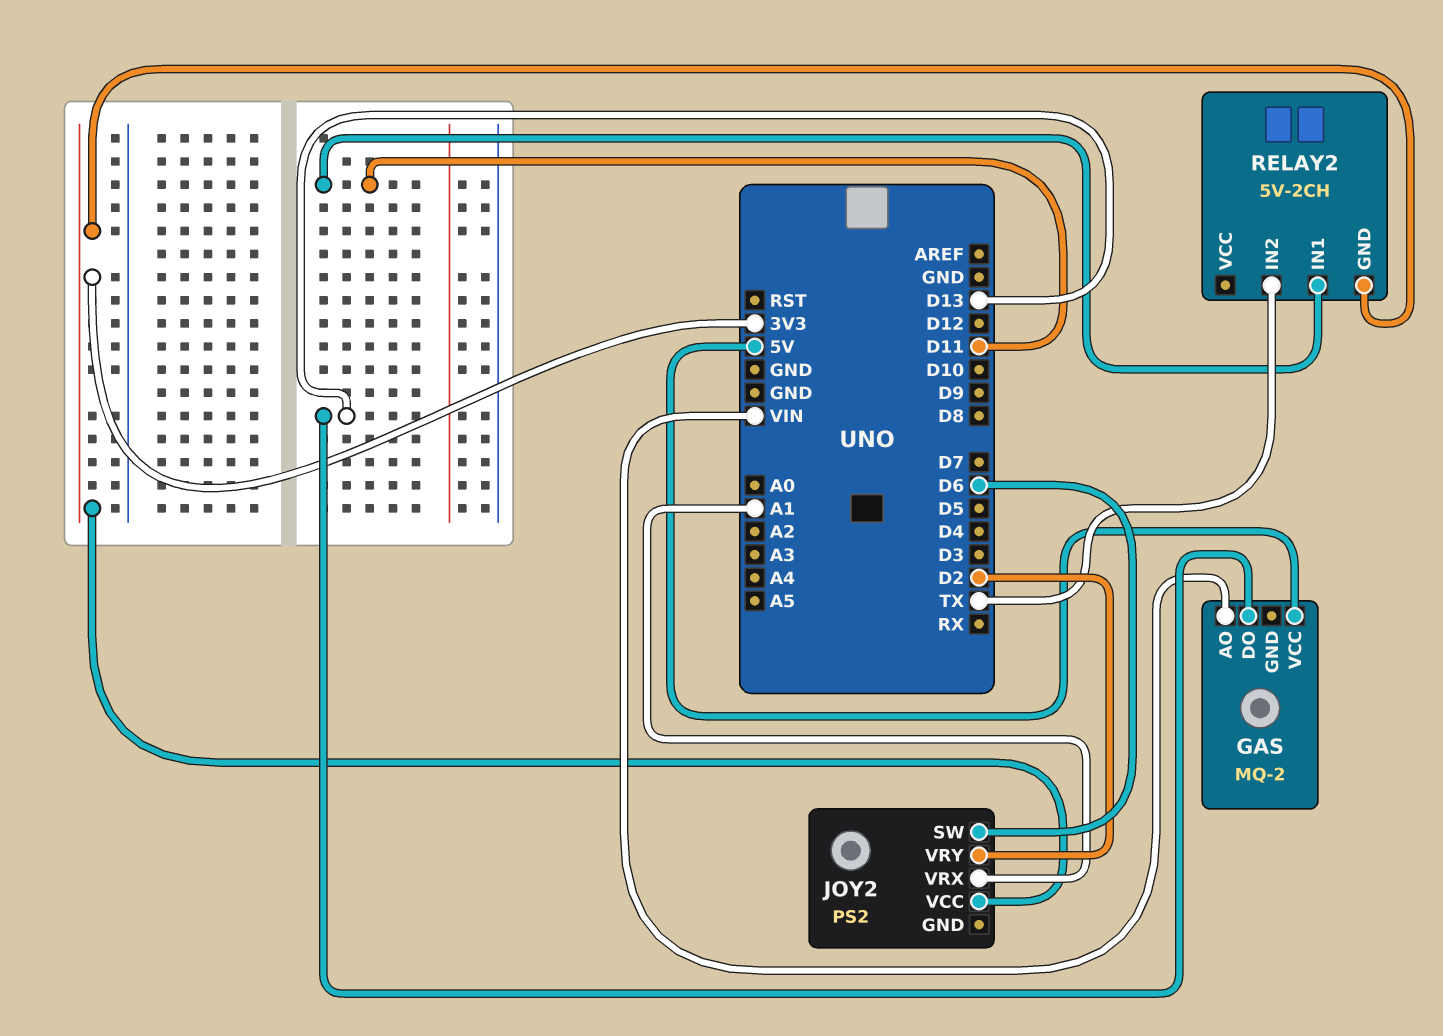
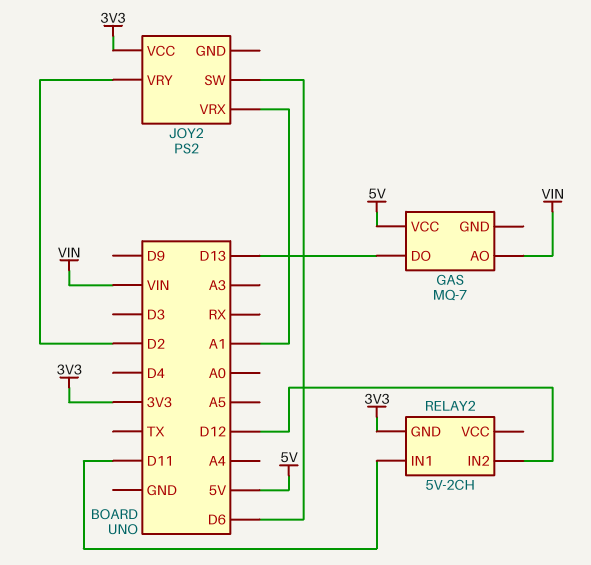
GAS: MQ-2 -> MQ-7
RELAY2 pin IN2: TX -> D12

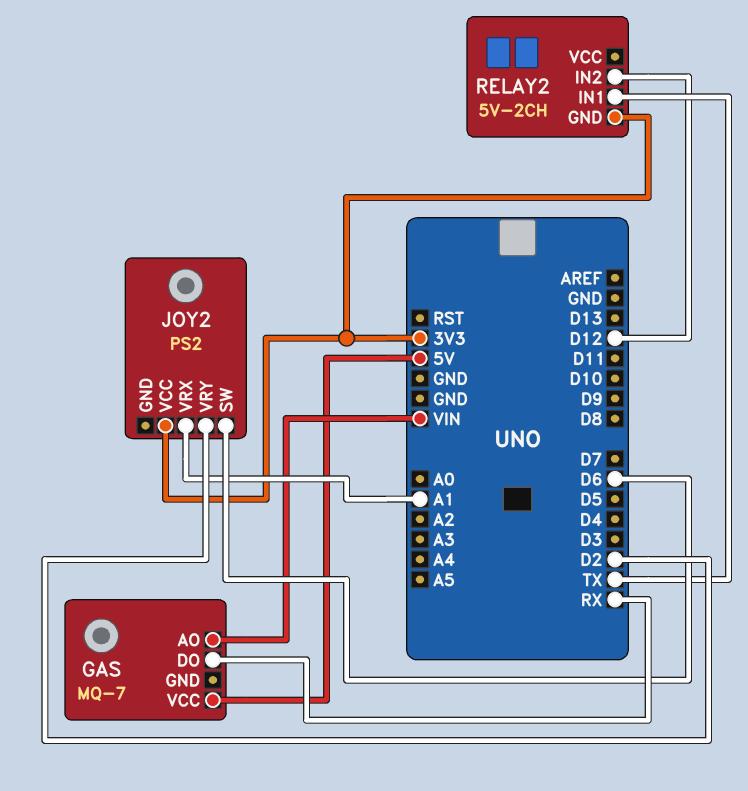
GAS pin DO: D13 -> RX
RELAY2 pin IN1: D11 -> TX

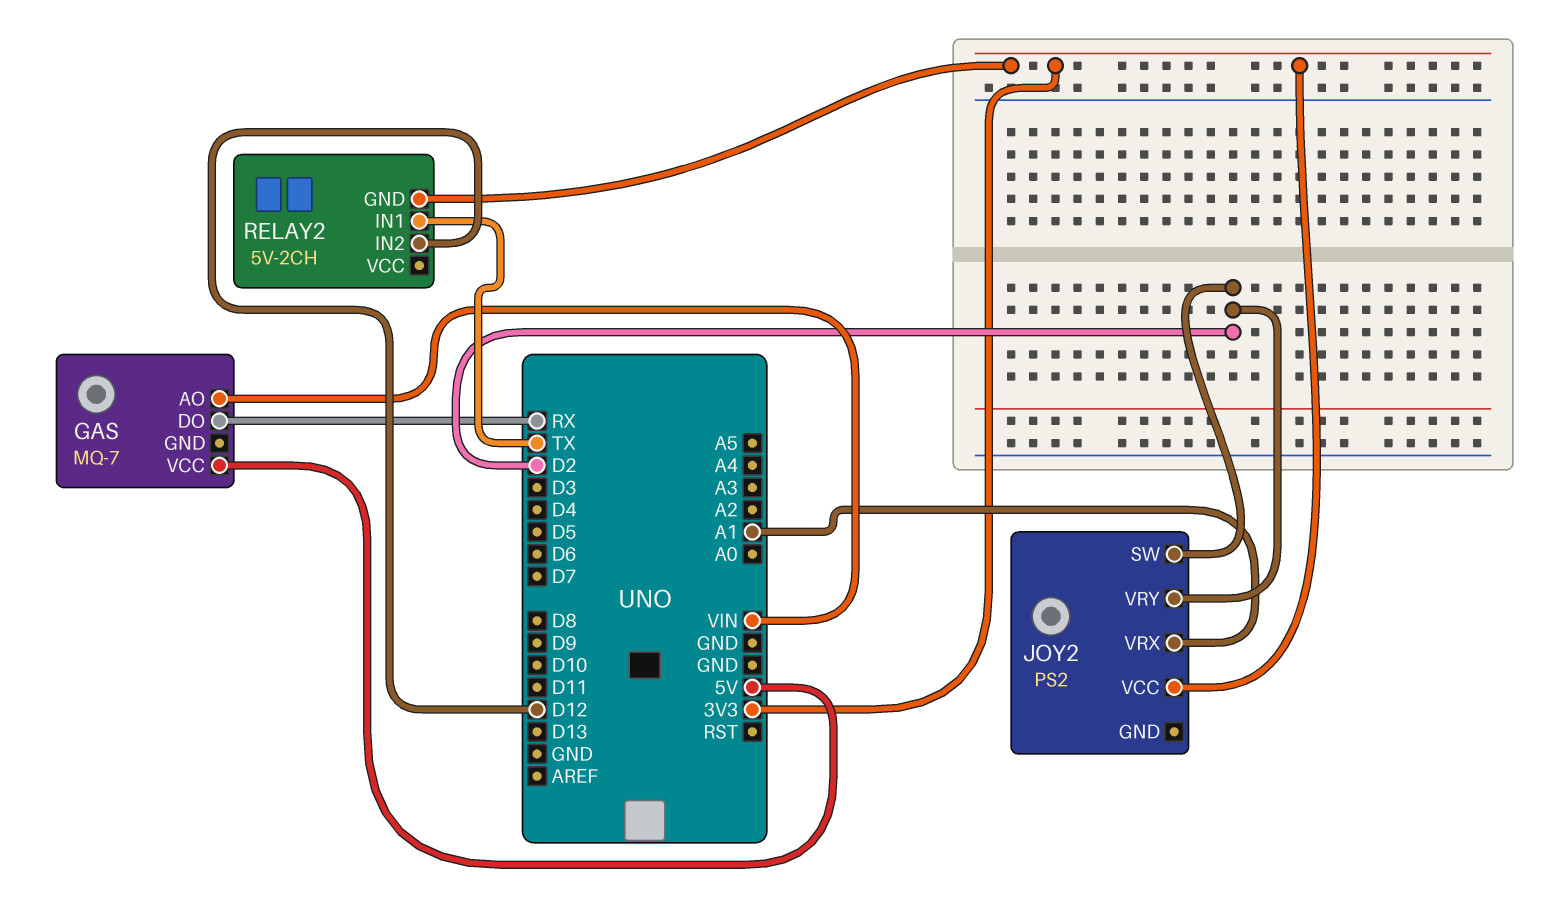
JOY2 pin SW: D6 -> D2

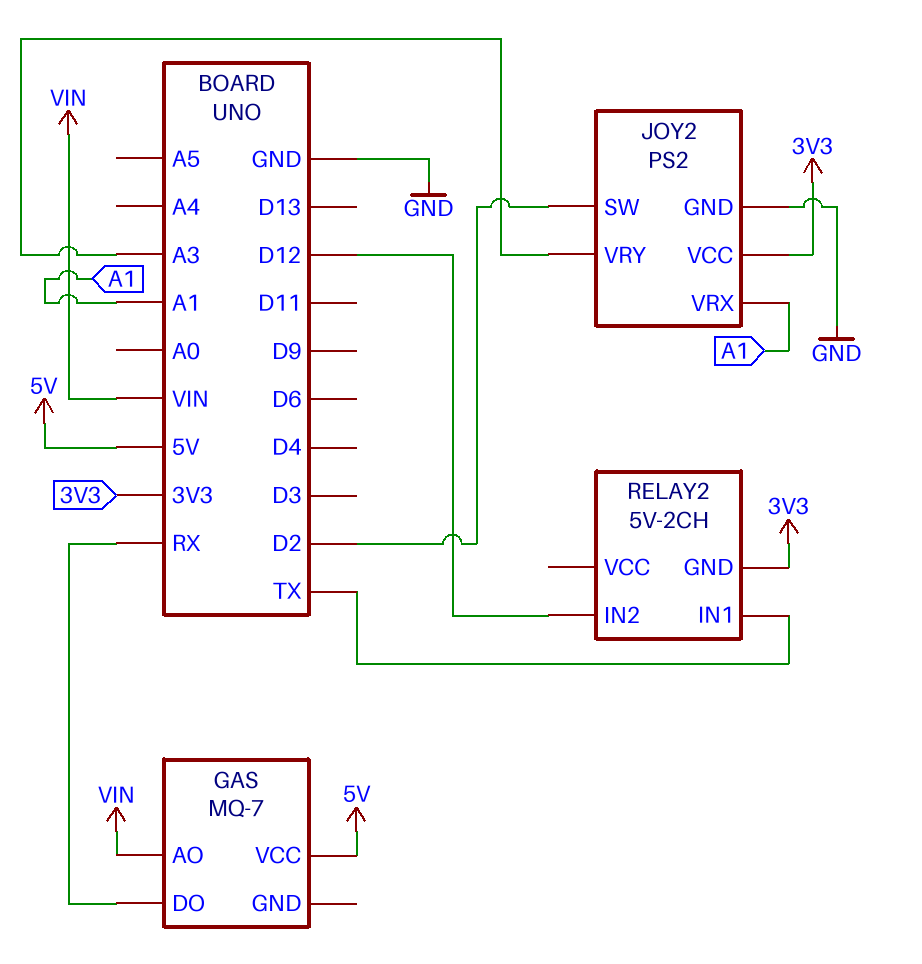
JOY2 pin GND: none -> GND
JOY2 pin VRY: D2 -> A3

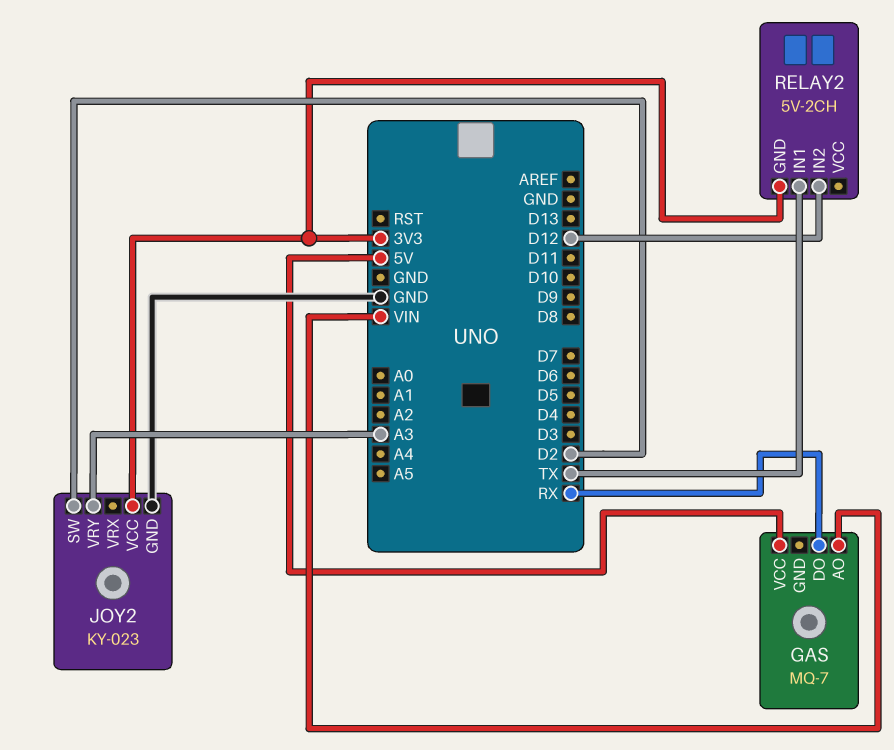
JOY2: PS2 -> KY-023
JOY2 pin VRX: A1 -> none

